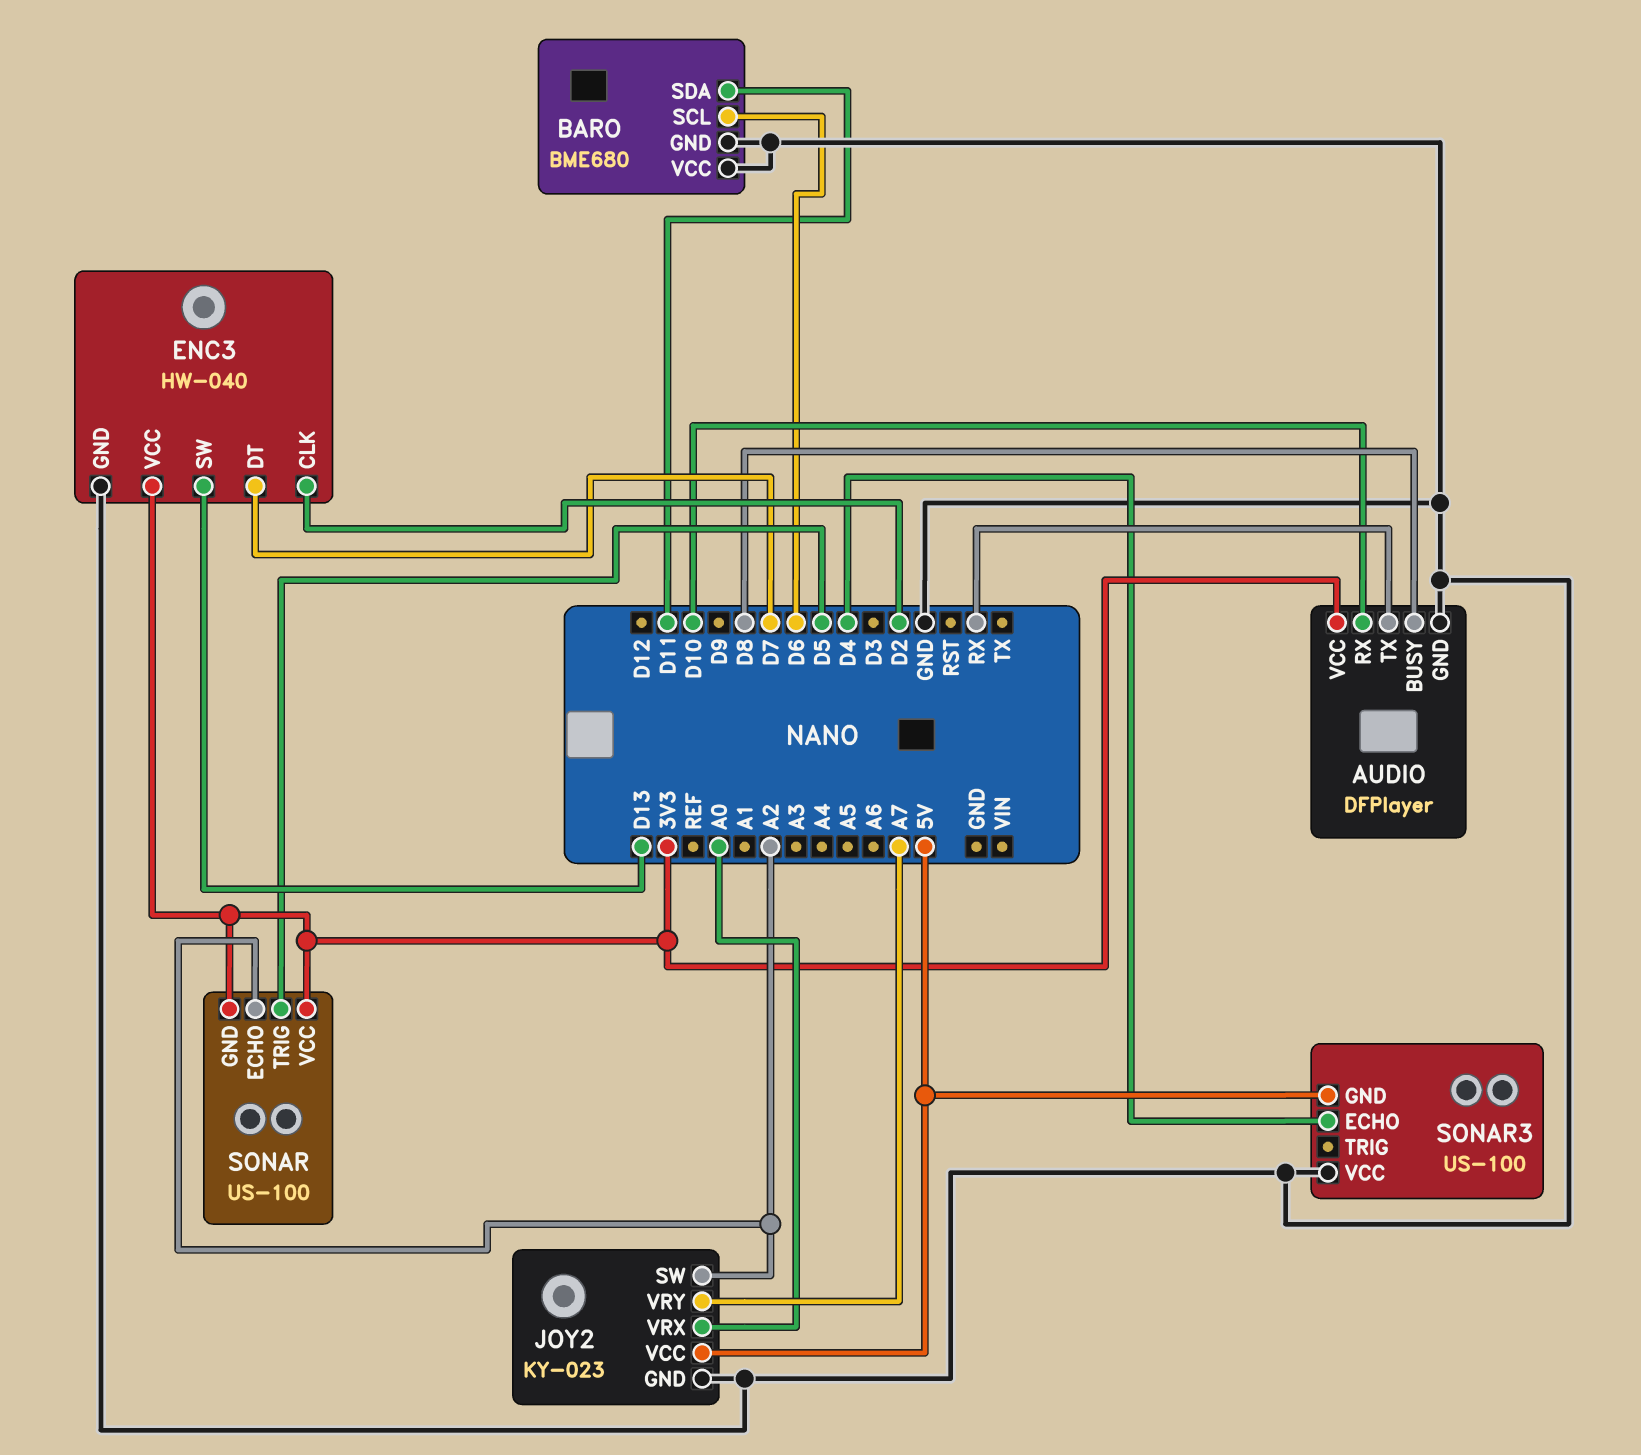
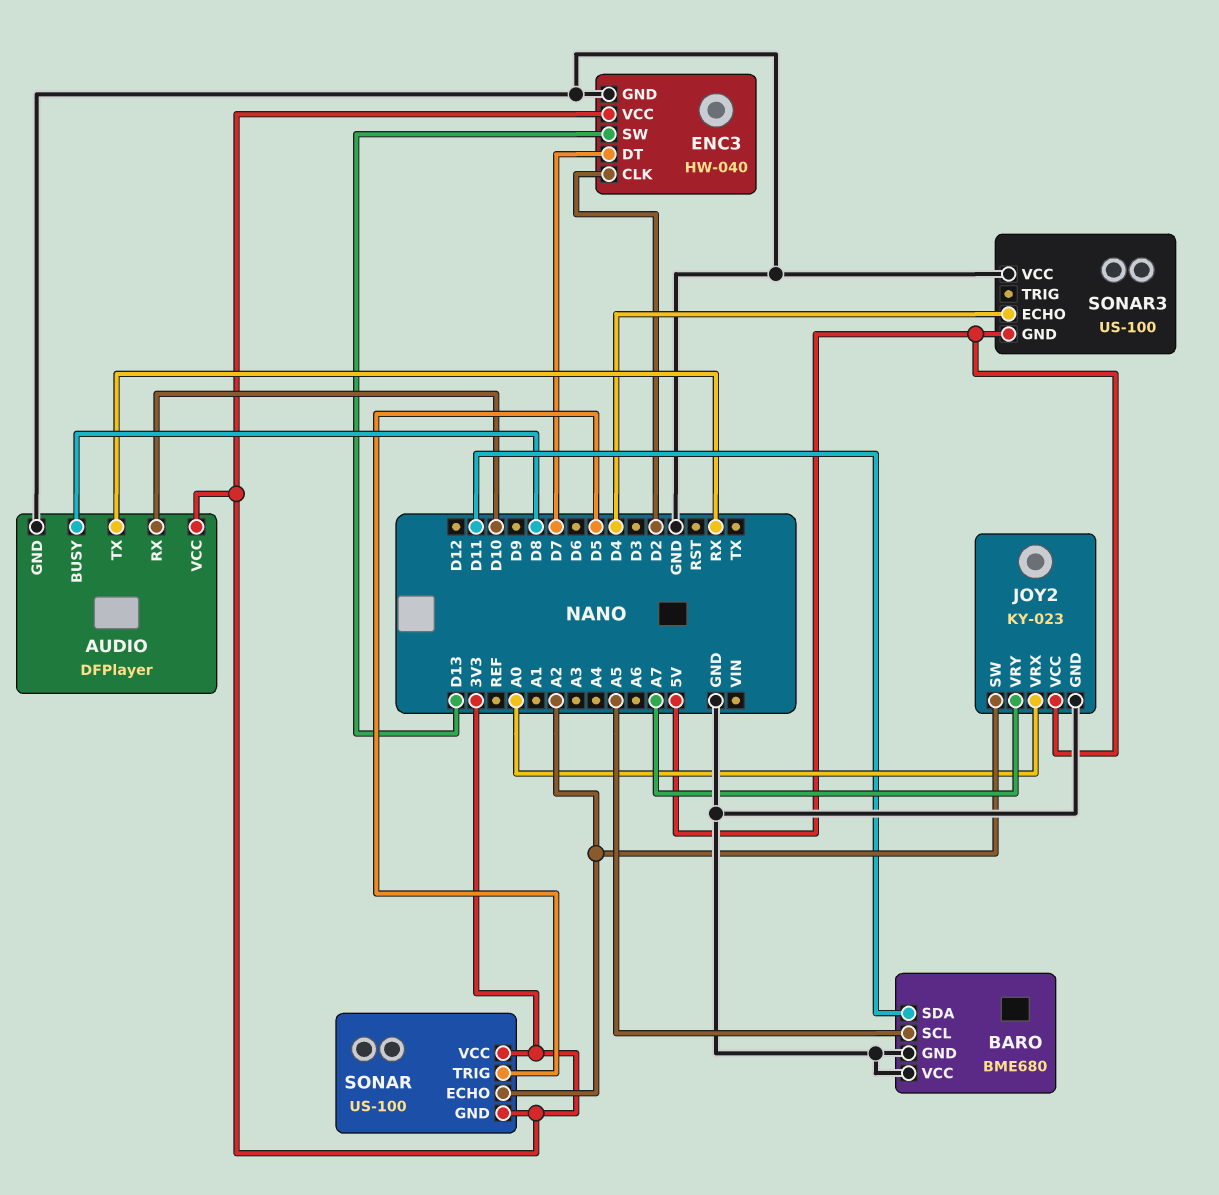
BARO pin SCL: D6 -> A5

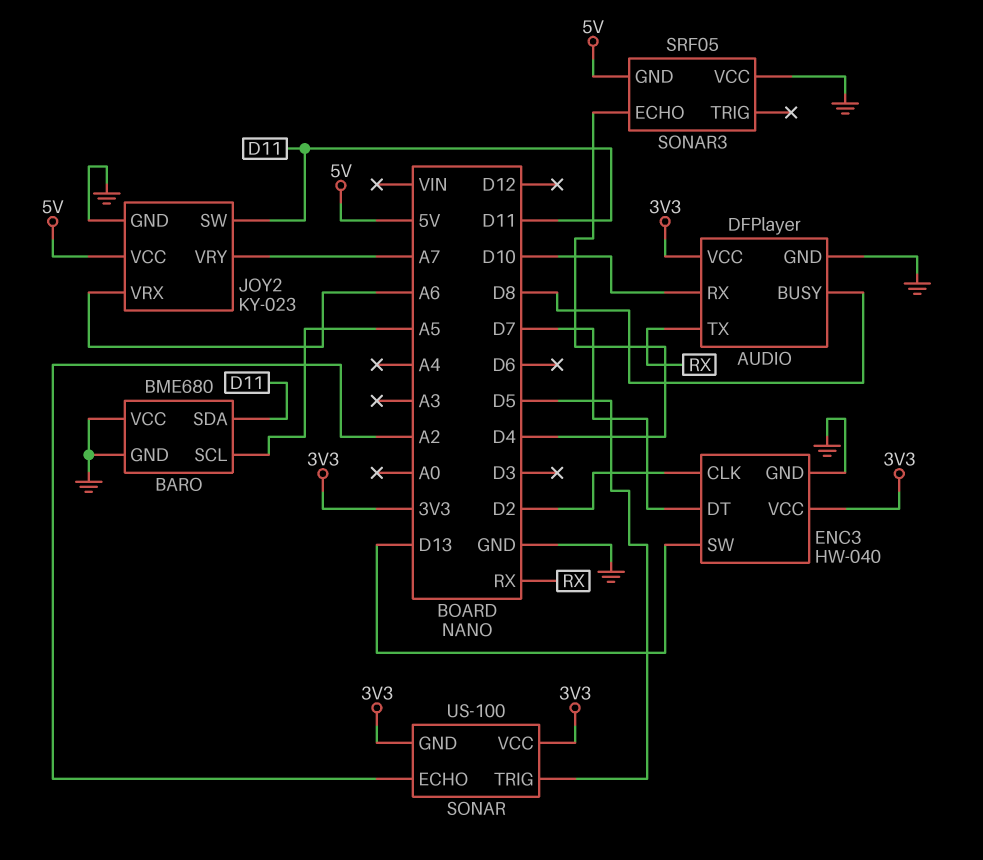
JOY2 pin SW: A2 -> D11
JOY2 pin VRX: A0 -> A6
SONAR3: US-100 -> SRF05

